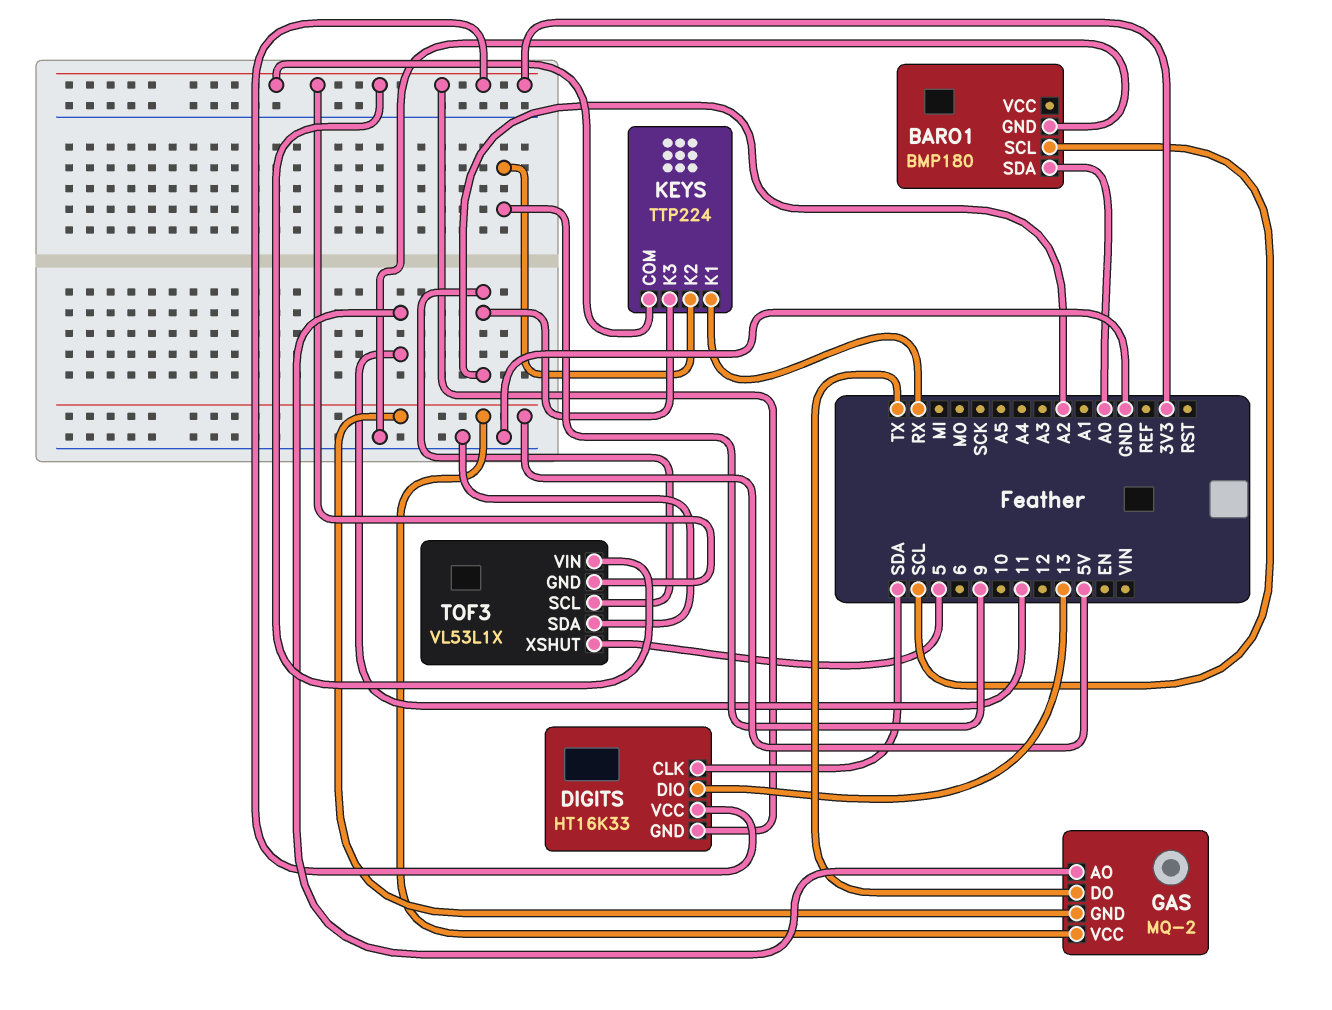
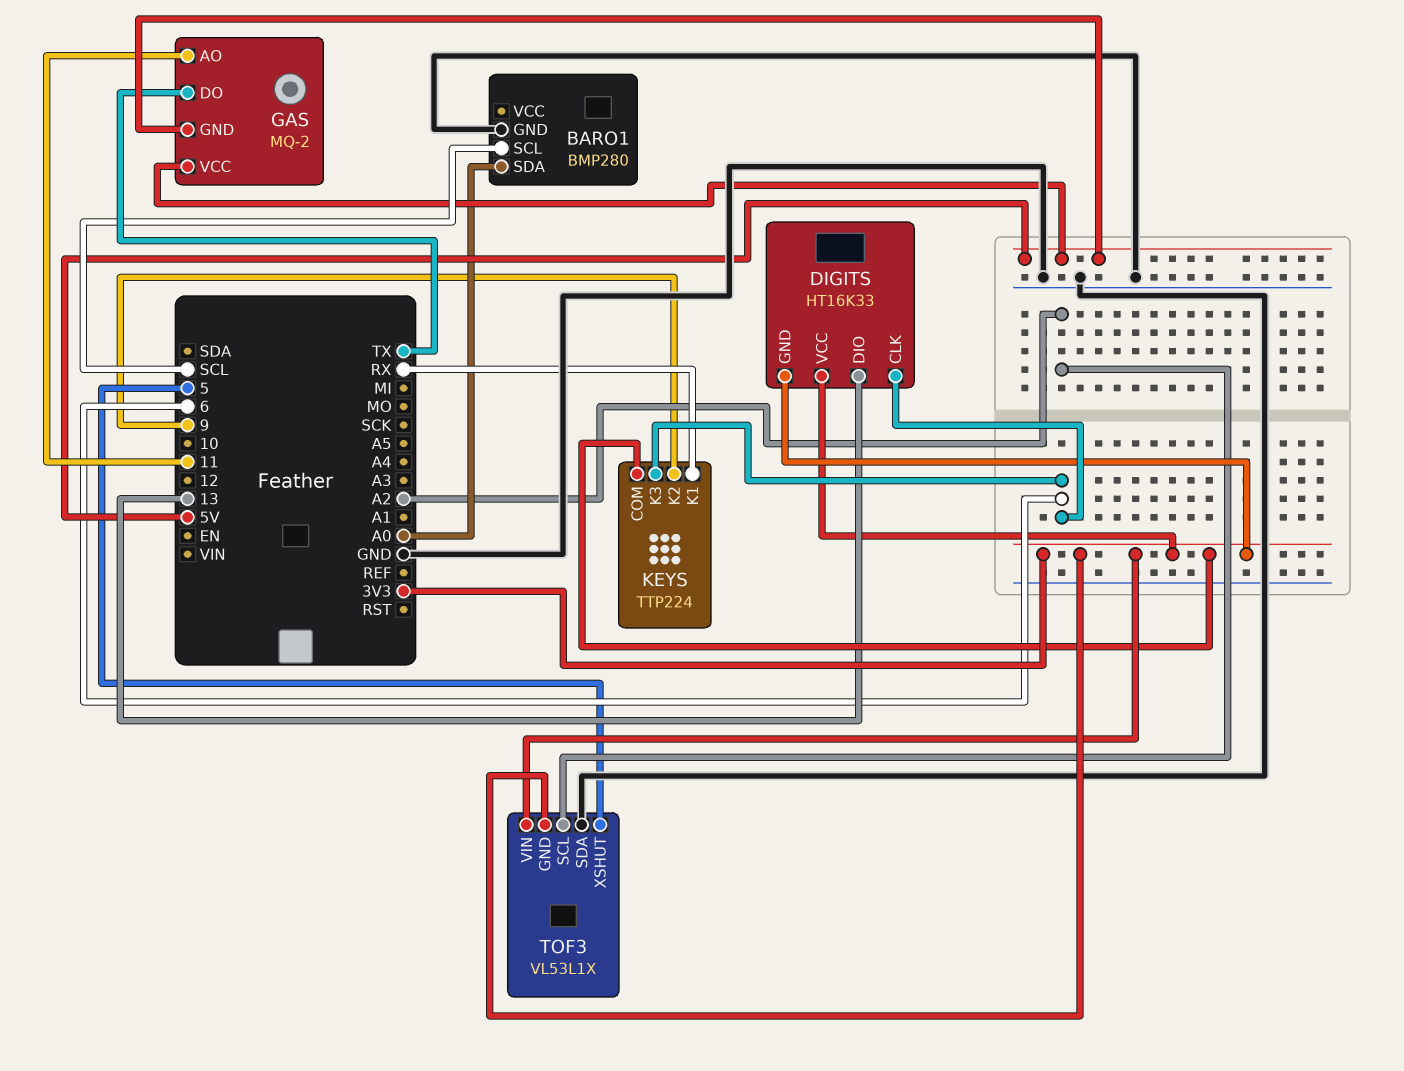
BARO1: BMP180 -> BMP280
DIGITS pin CLK: SDA -> 6
KEYS pin K3: A2 -> 6

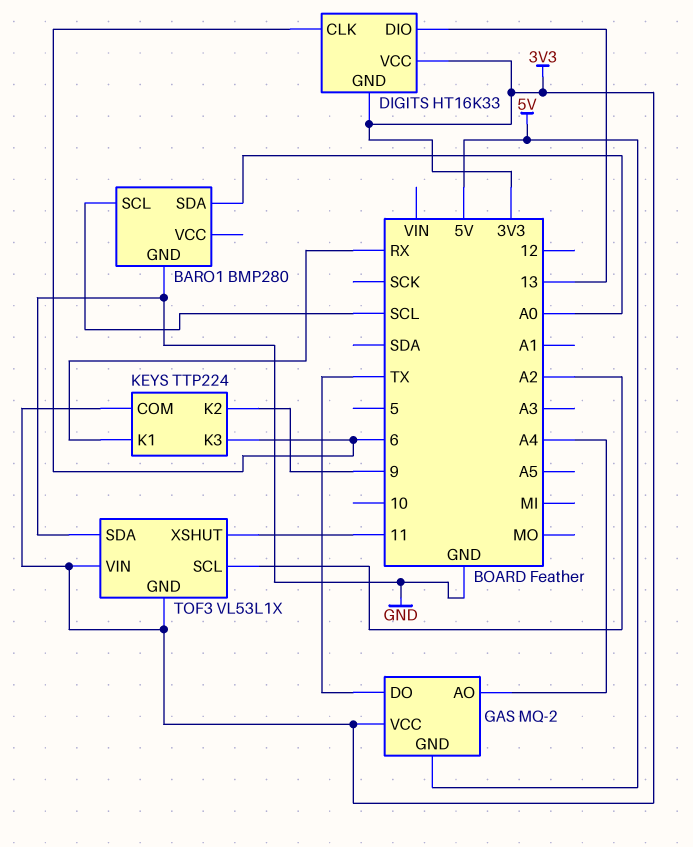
GAS pin AO: 11 -> A4
GAS pin VCC: 5V -> 3V3
TOF3 pin XSHUT: 5 -> 11

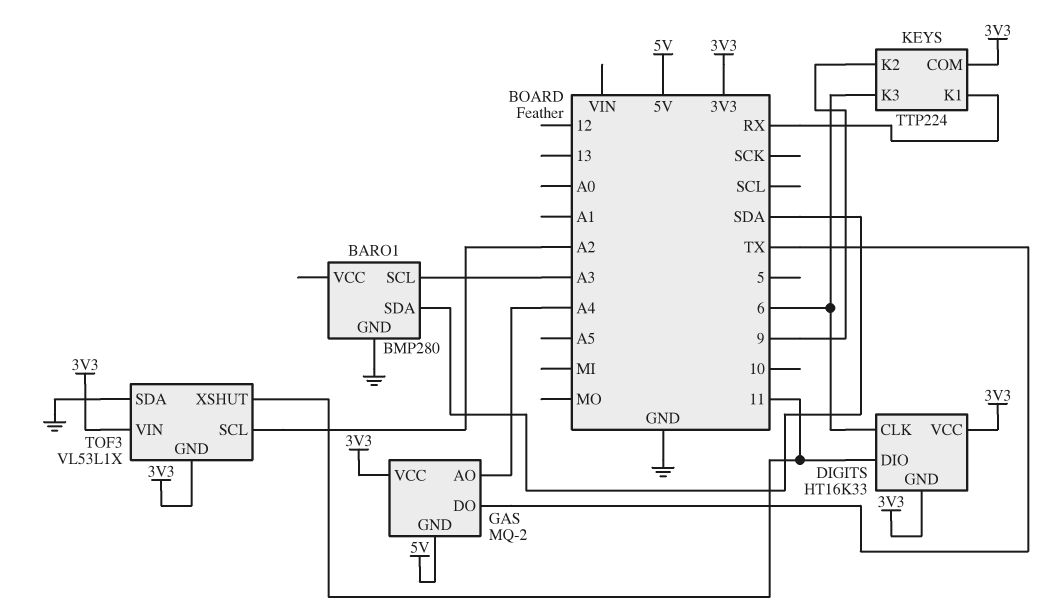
BARO1 pin SCL: SCL -> A3
BARO1 pin SDA: A0 -> SDA
DIGITS pin DIO: 13 -> 11

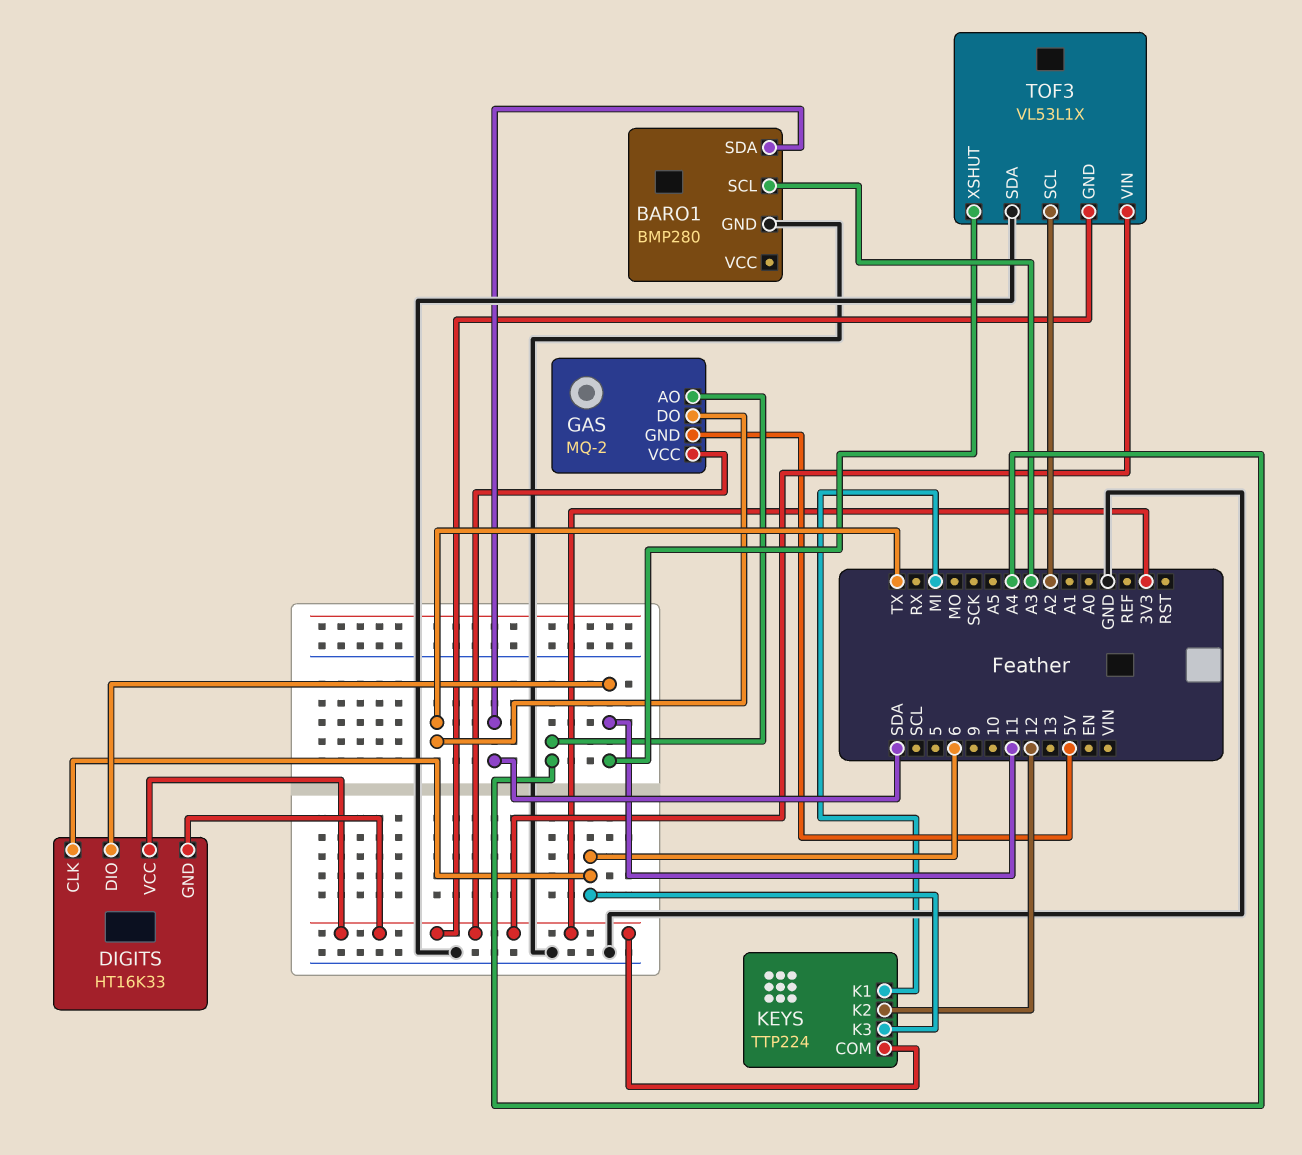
KEYS pin K1: RX -> MI
KEYS pin K2: 9 -> 12

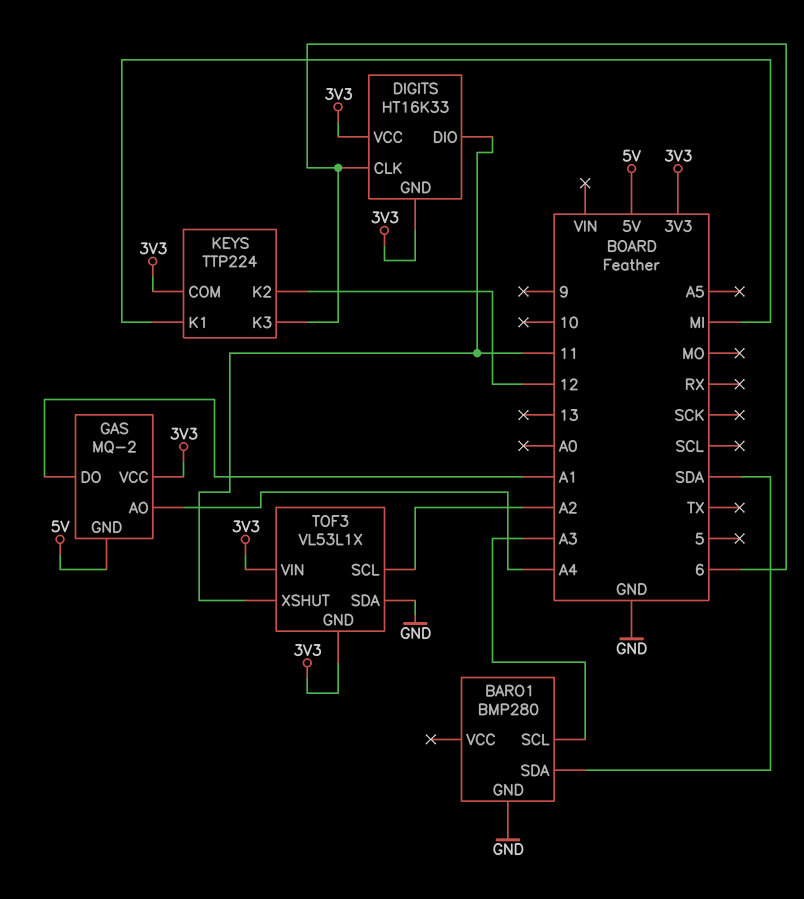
GAS pin DO: TX -> A1

